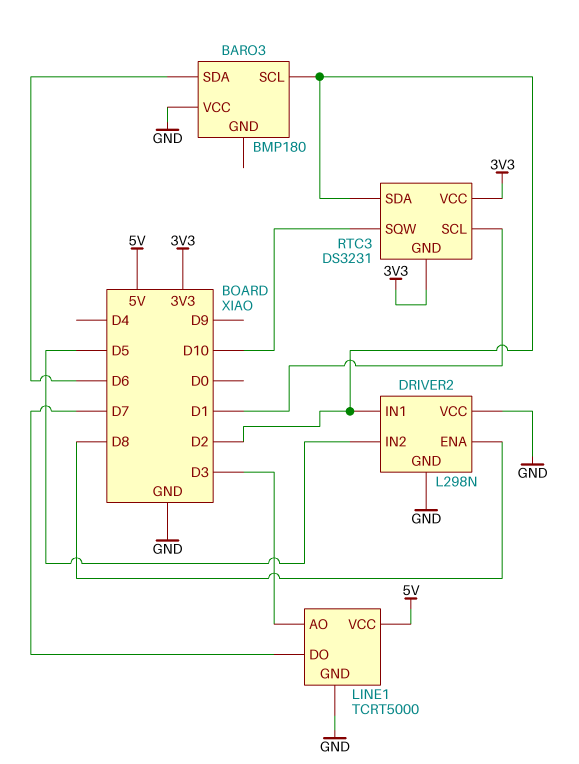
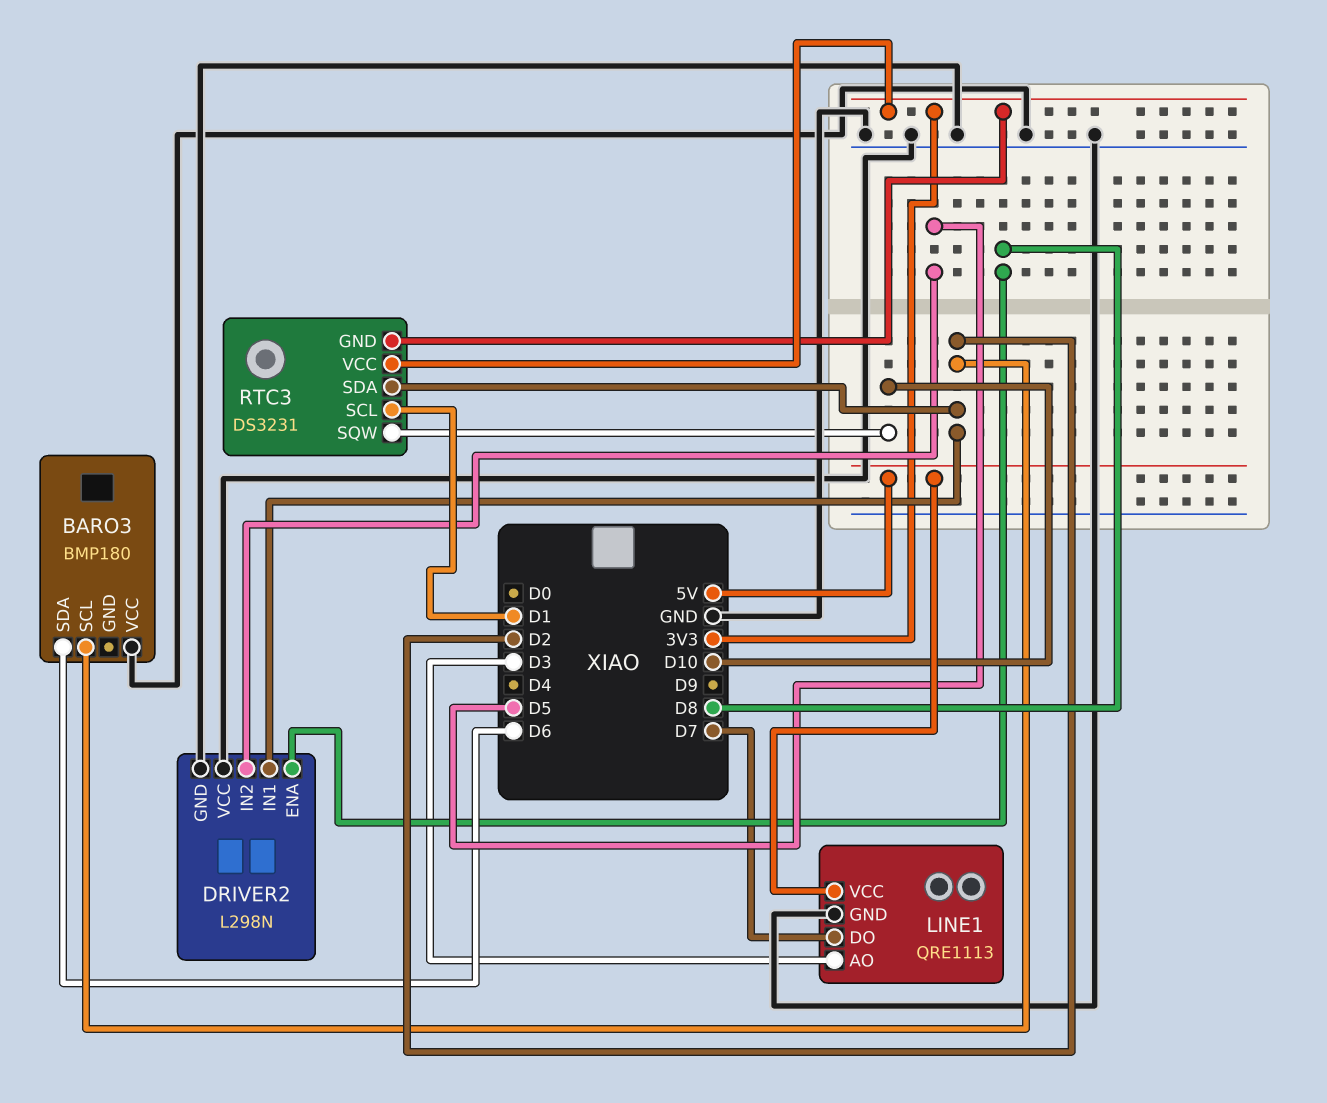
LINE1: TCRT5000 -> QRE1113

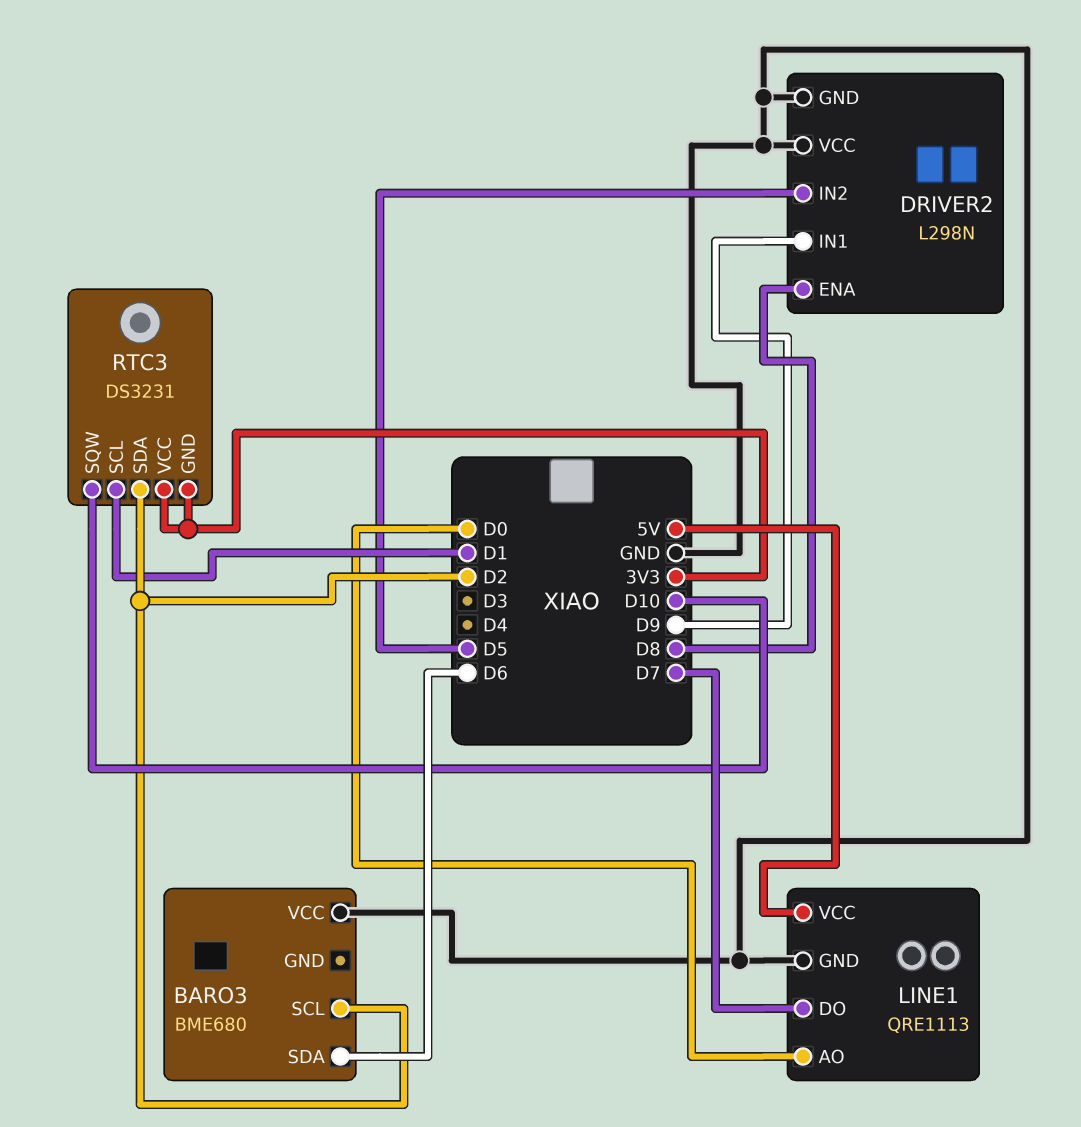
BARO3: BMP180 -> BME680
DRIVER2 pin IN1: D2 -> D9
LINE1 pin AO: D3 -> D0

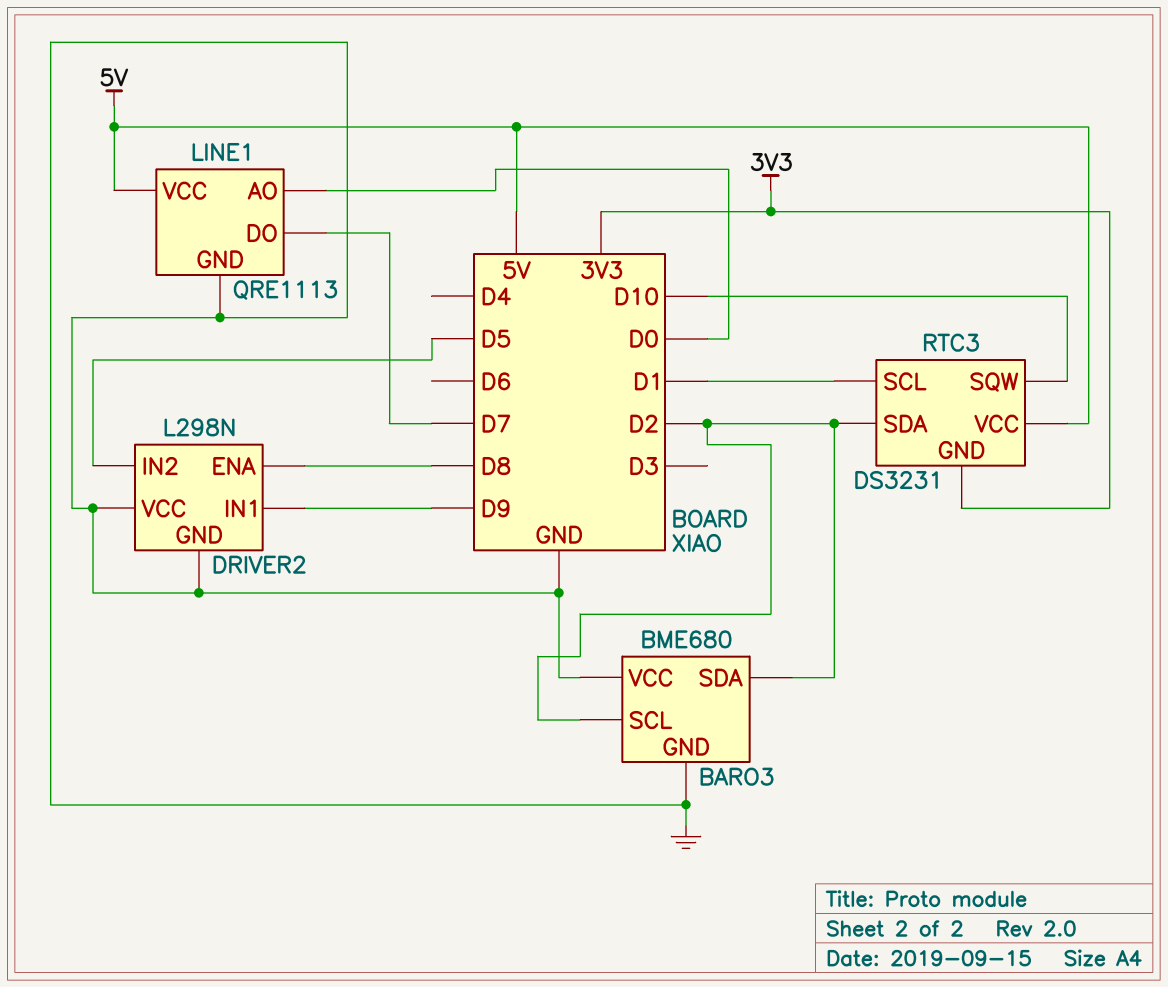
BARO3 pin GND: none -> GND
BARO3 pin SDA: D6 -> D2
RTC3 pin VCC: 3V3 -> 5V

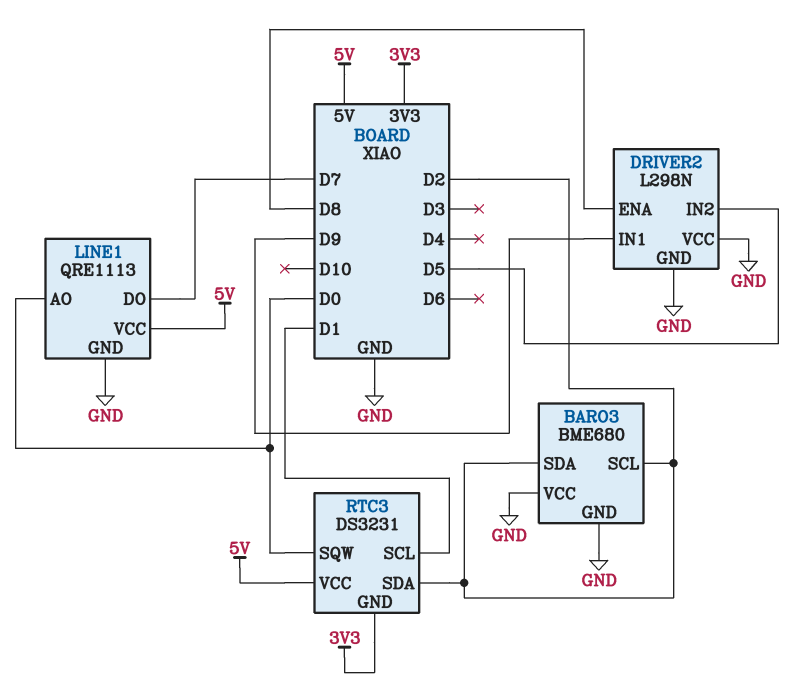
RTC3 pin SQW: D10 -> D0

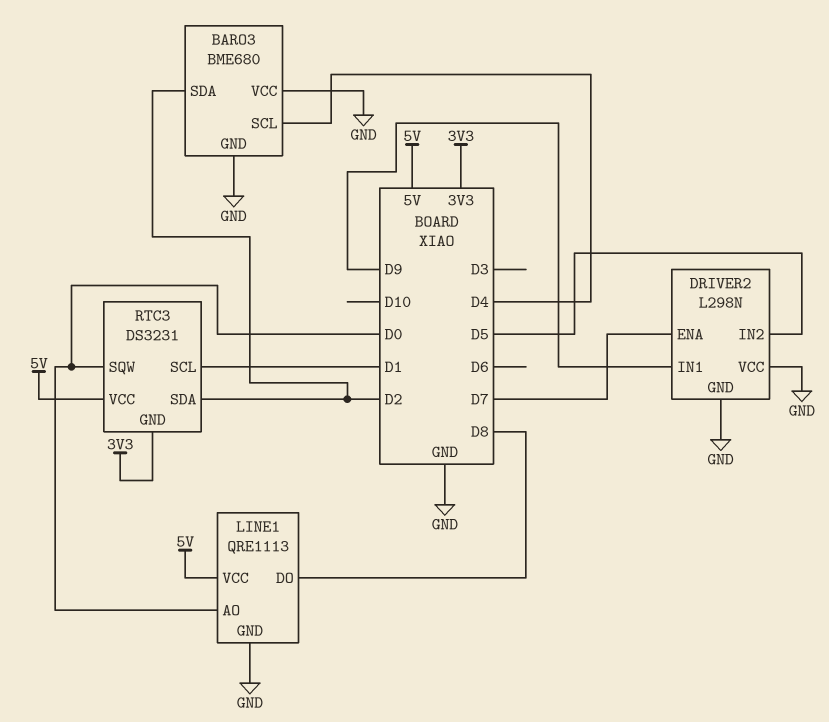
BARO3 pin SCL: D2 -> D4
DRIVER2 pin ENA: D8 -> D7
LINE1 pin DO: D7 -> D8

